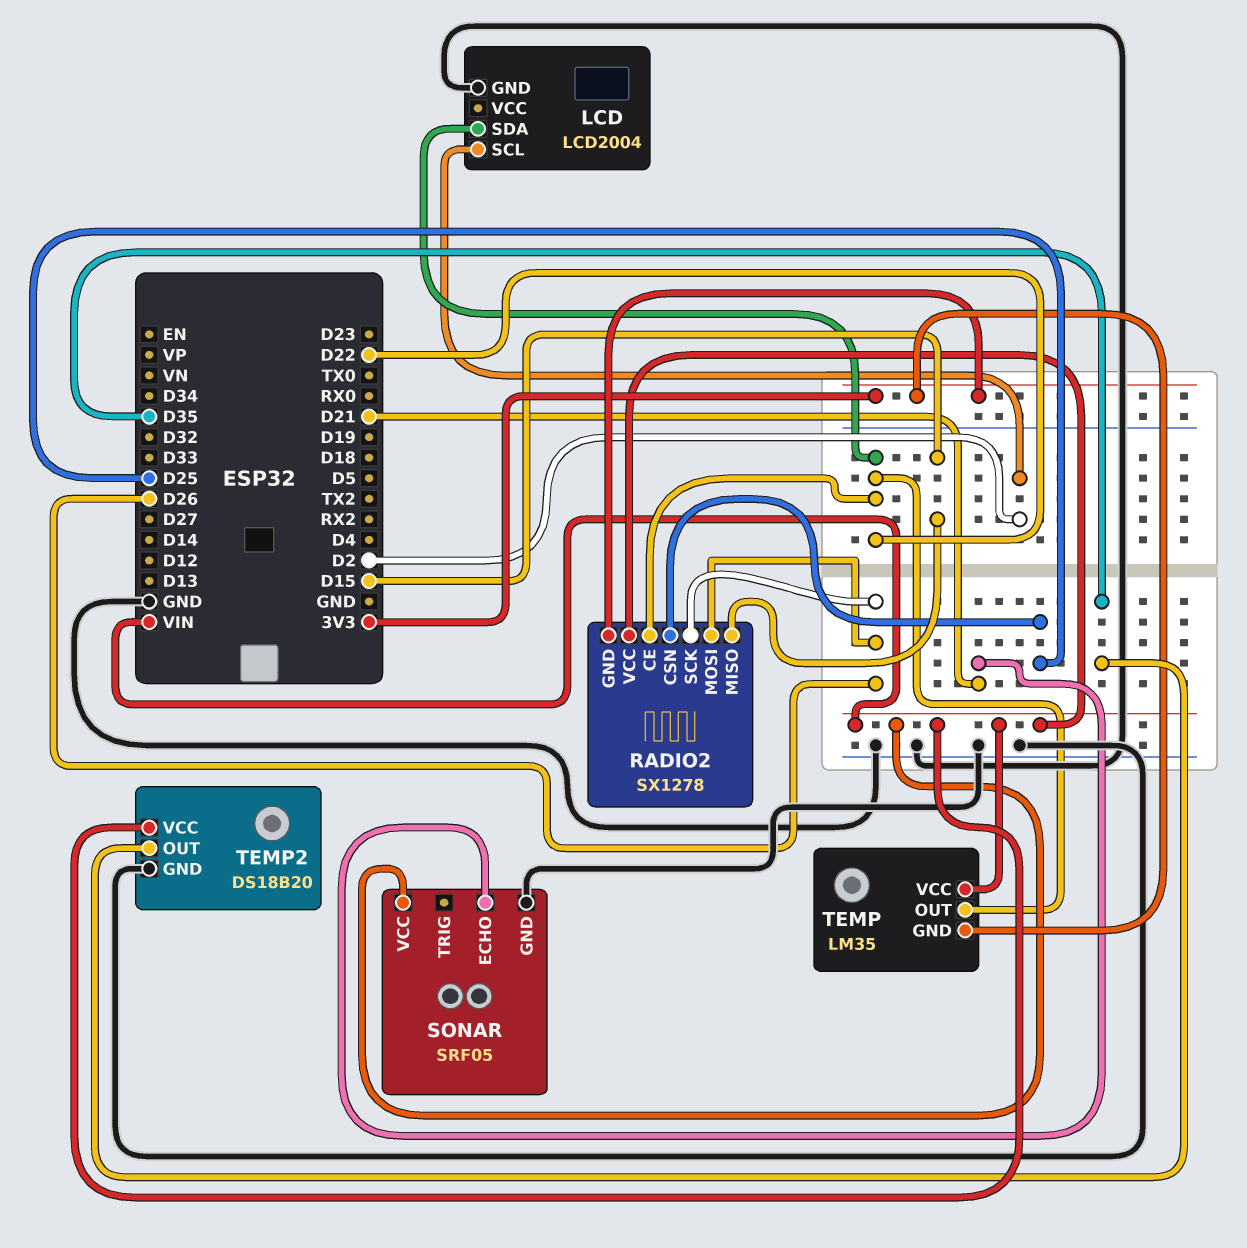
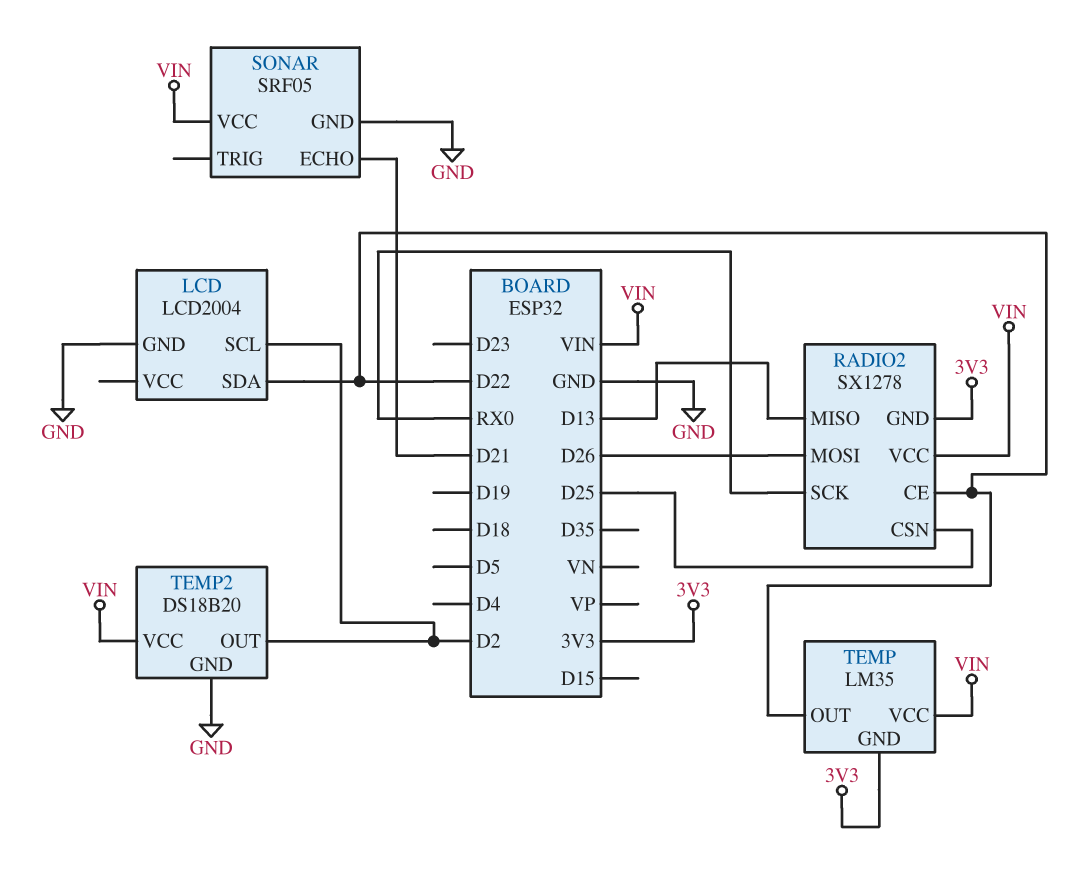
RADIO2 pin MISO: D15 -> D13
RADIO2 pin SCK: D26 -> RX0
TEMP2 pin OUT: D35 -> D2

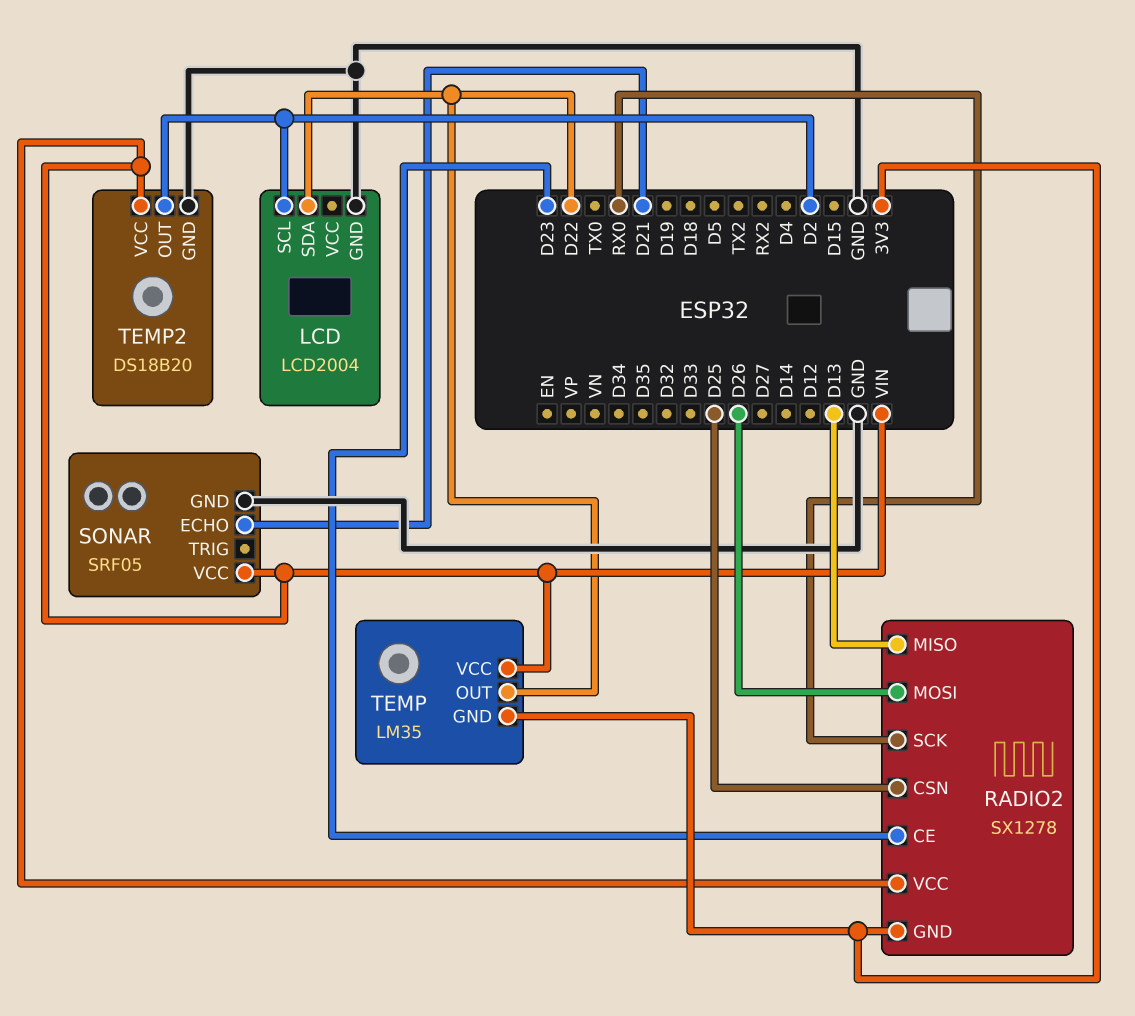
RADIO2 pin CE: D22 -> D23

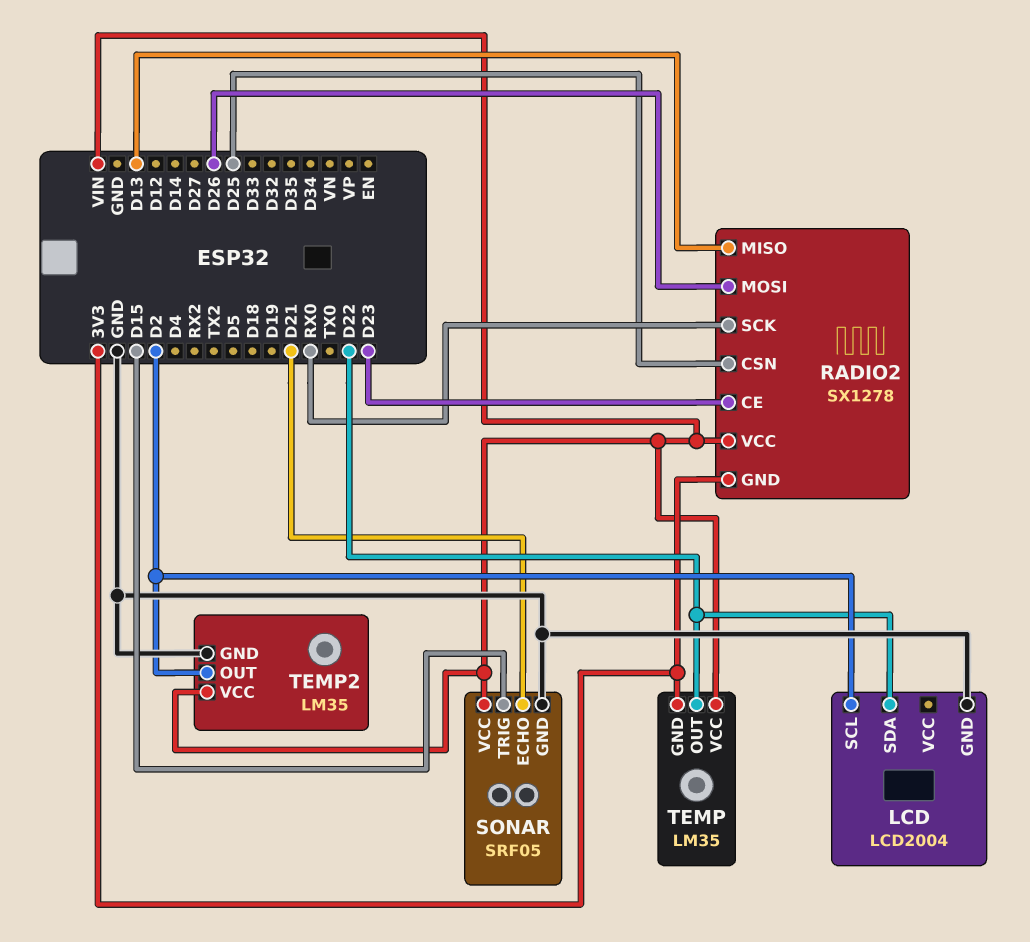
SONAR pin TRIG: none -> D15
TEMP2: DS18B20 -> LM35

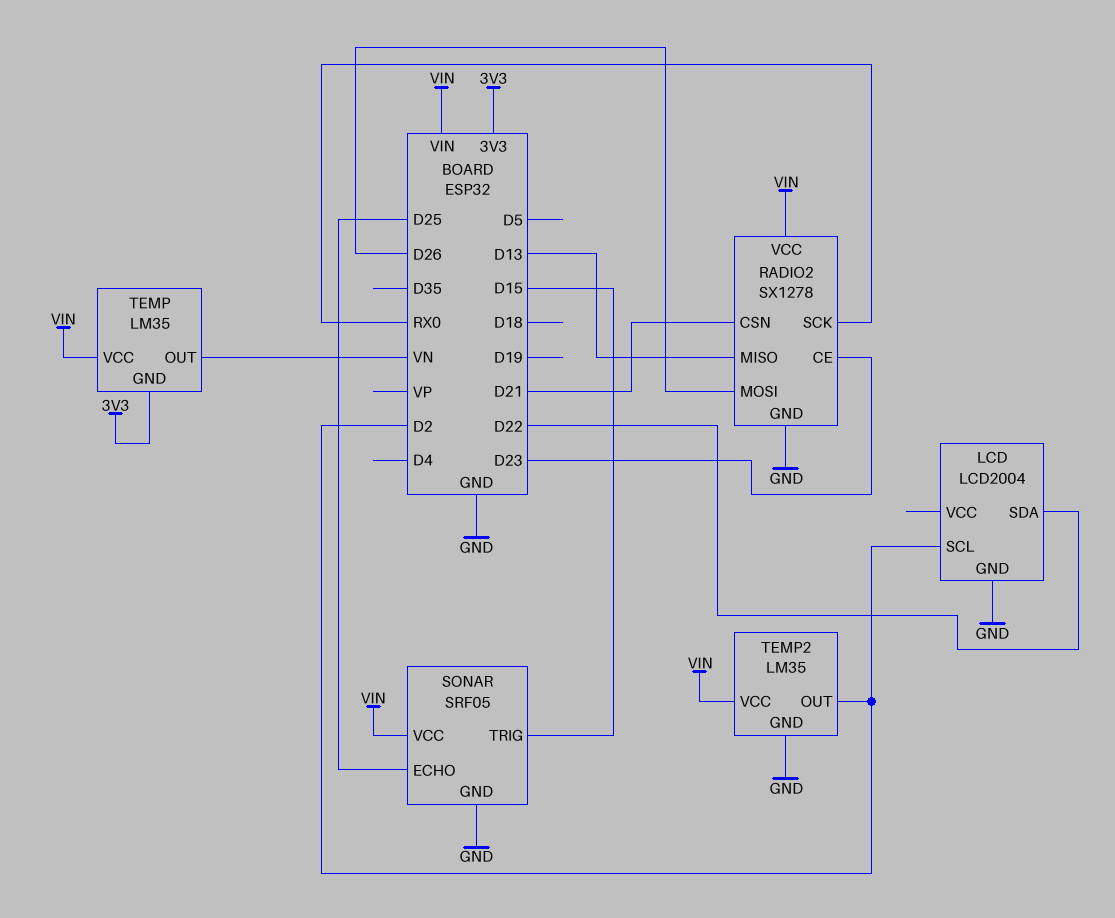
RADIO2 pin CSN: D25 -> D21
RADIO2 pin GND: 3V3 -> GND
SONAR pin ECHO: D21 -> D25
TEMP pin OUT: D22 -> VN

